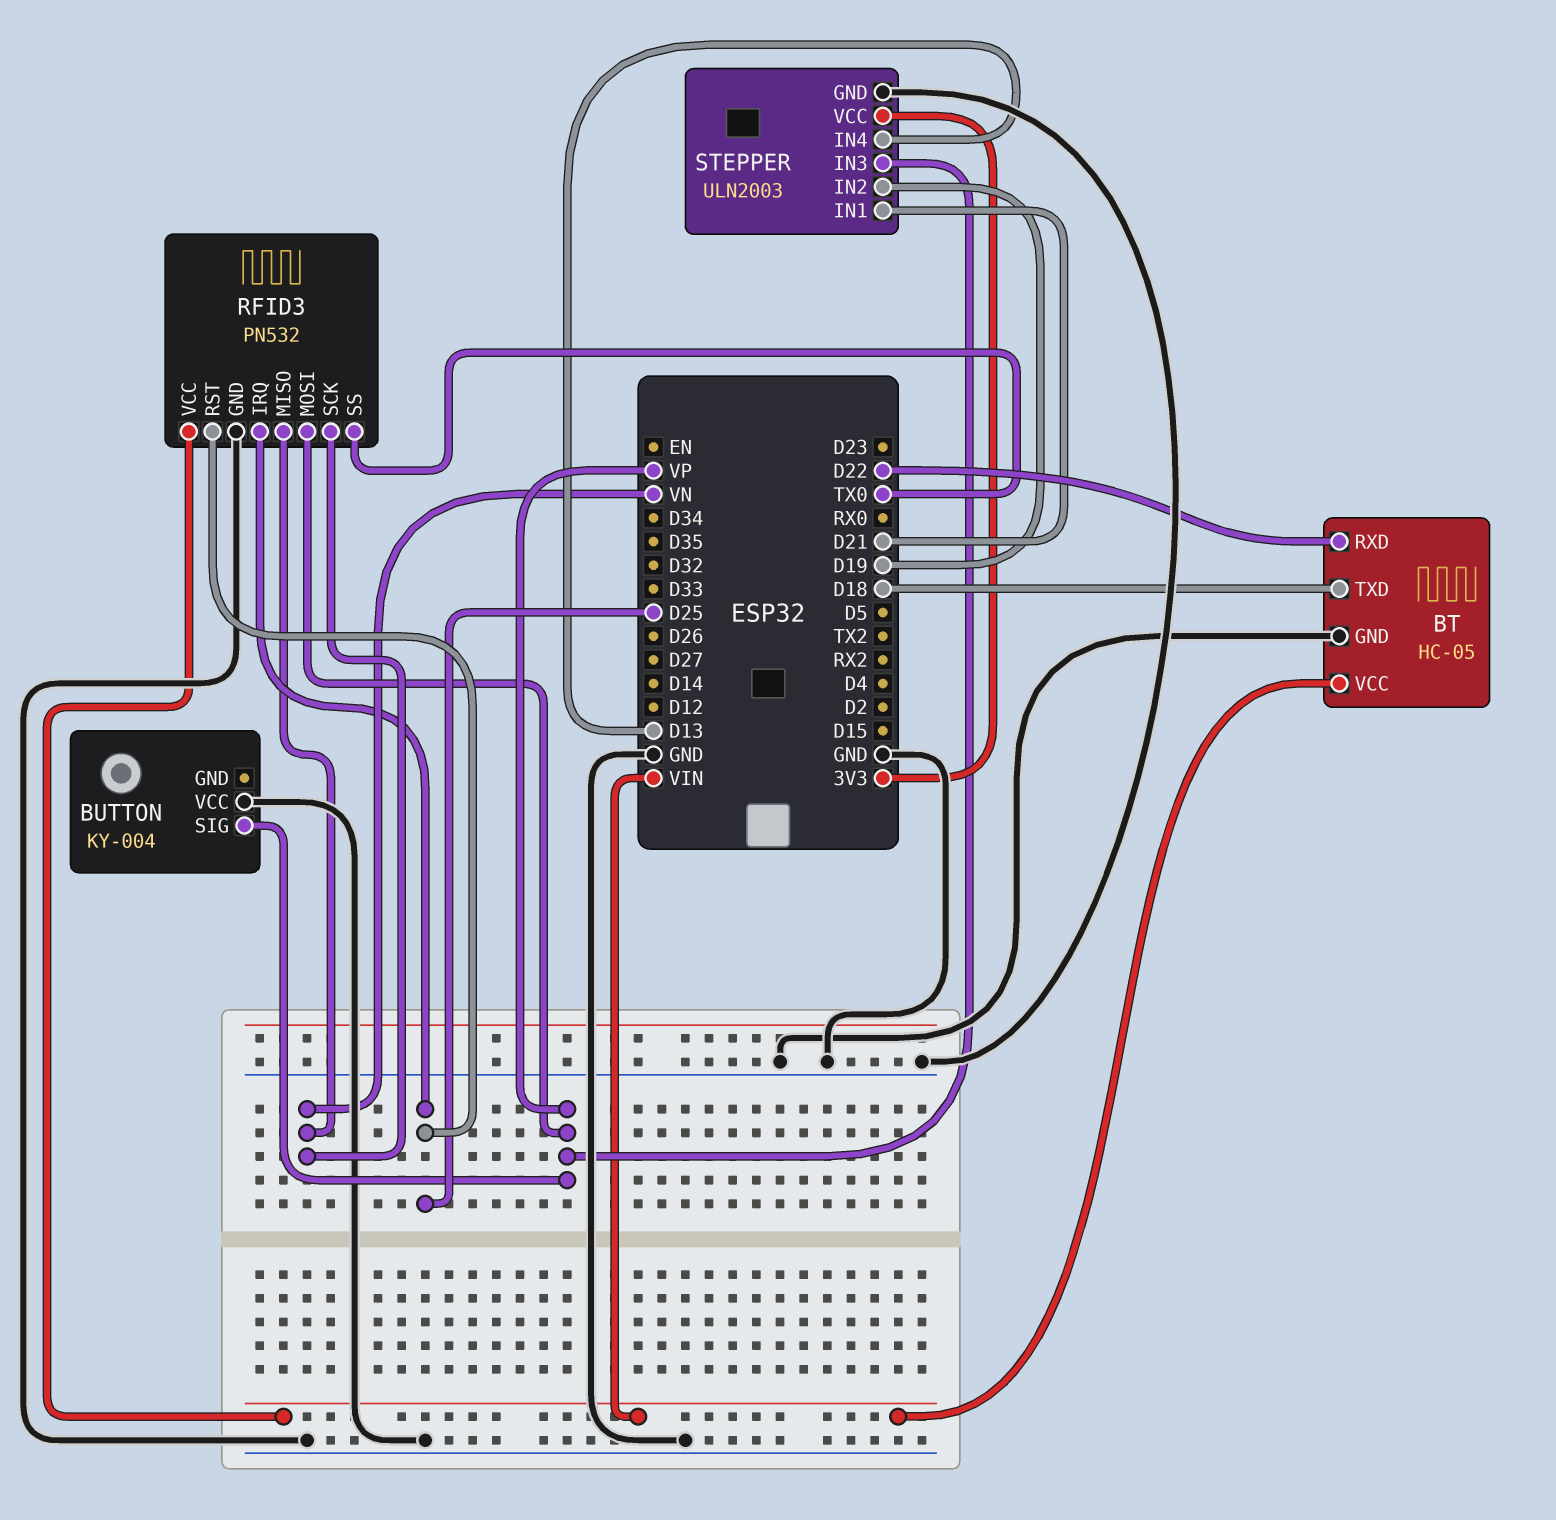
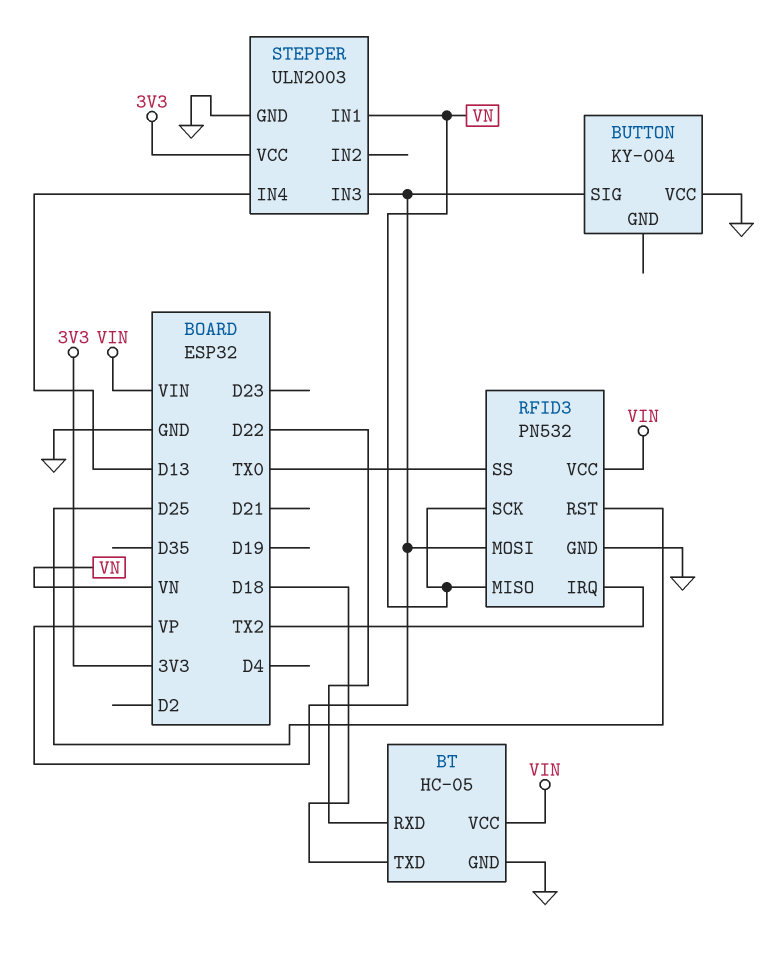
RFID3 pin IRQ: D25 -> TX2
STEPPER pin IN1: D21 -> VN
STEPPER pin IN2: D19 -> none

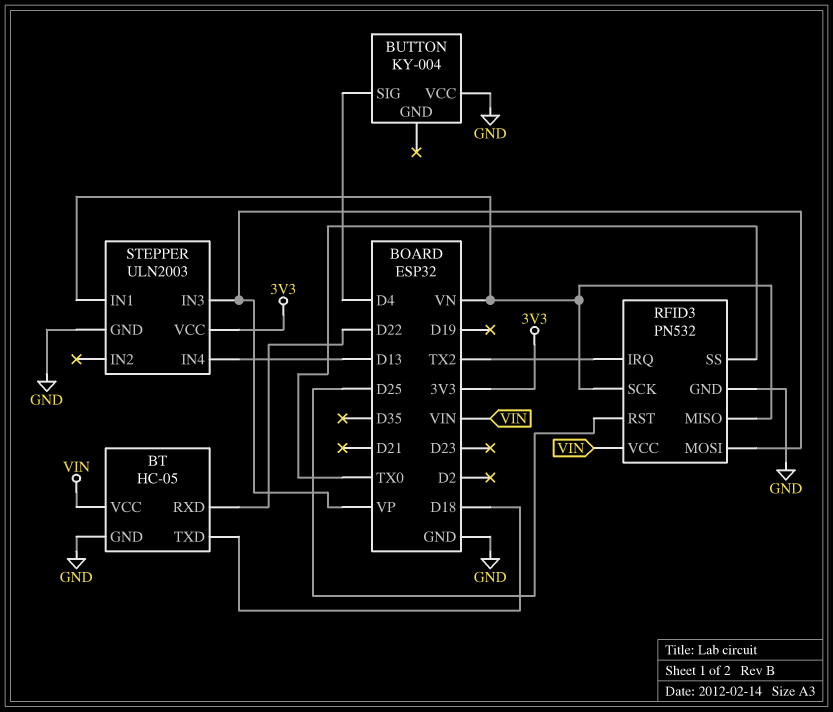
BUTTON pin SIG: VP -> D4

